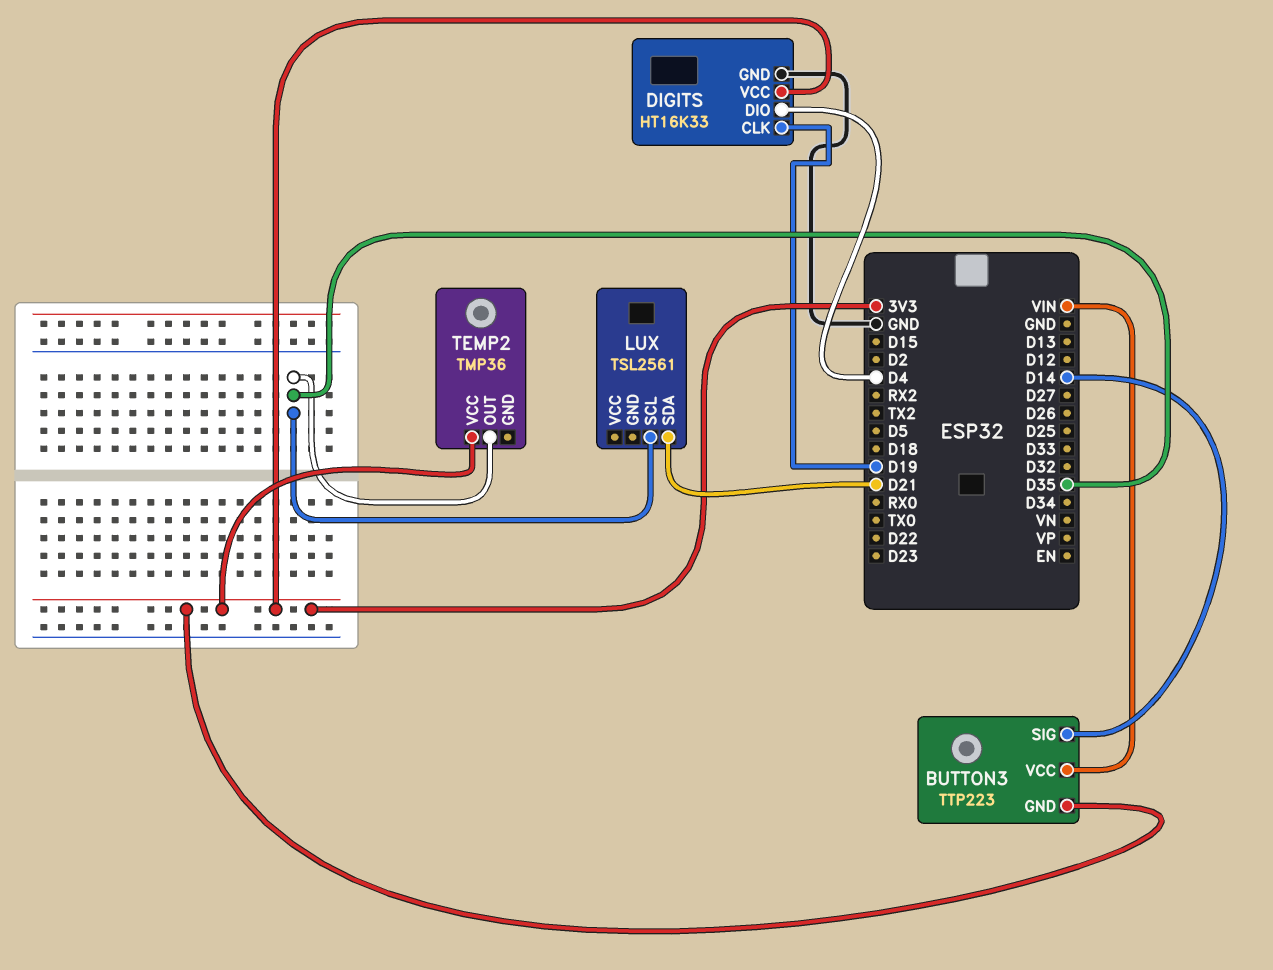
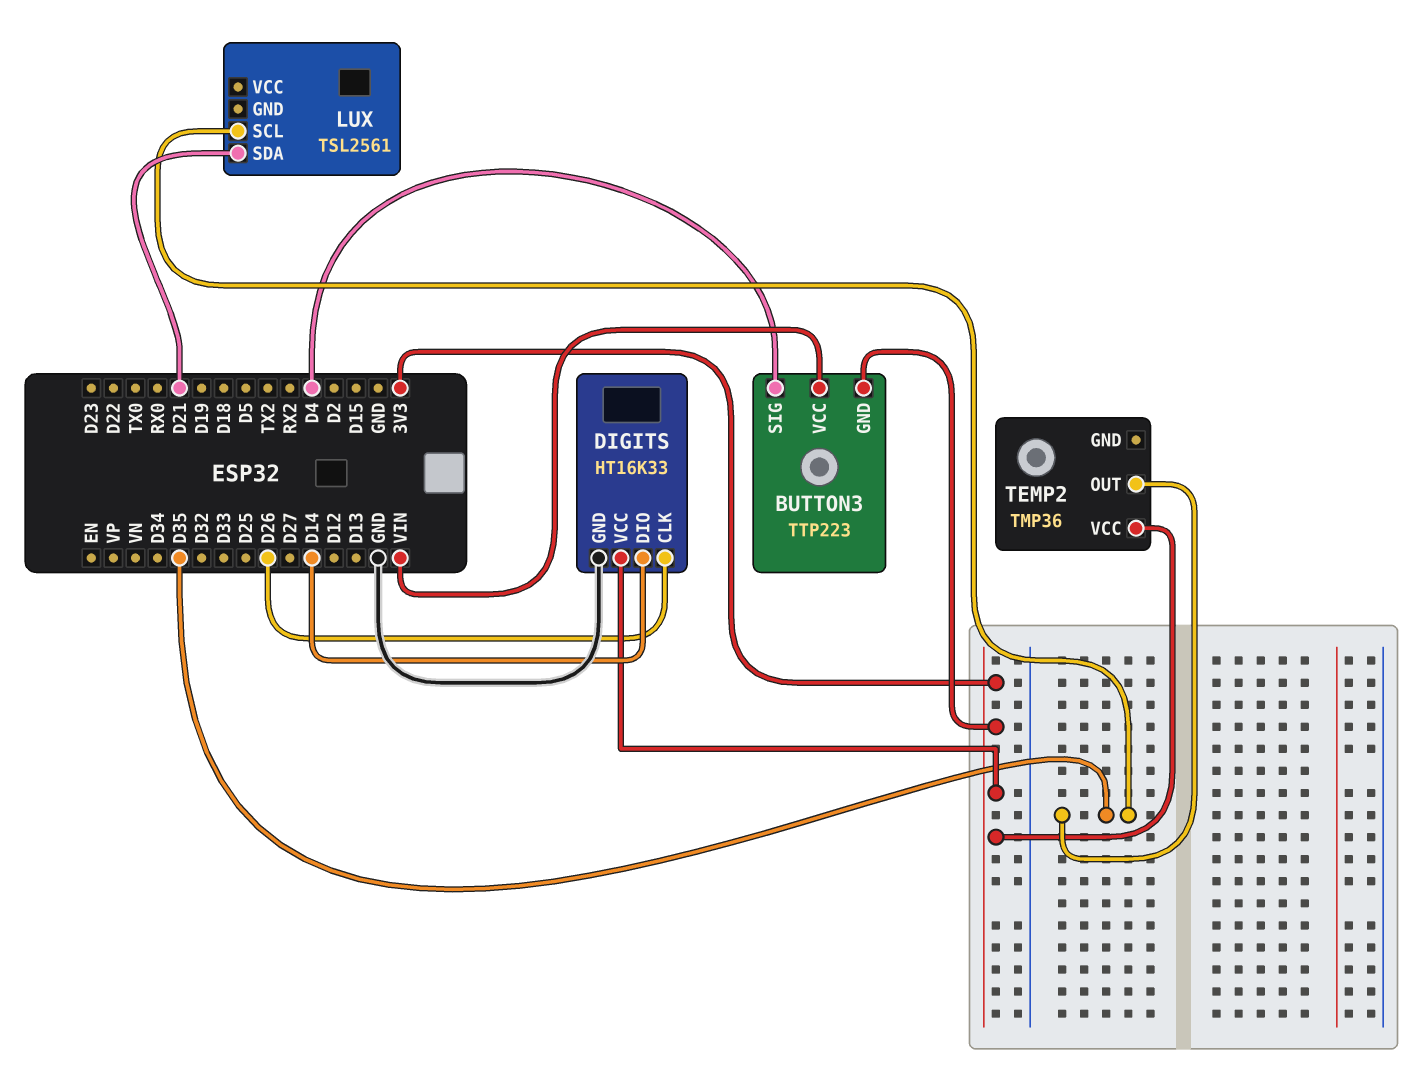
BUTTON3 pin SIG: D14 -> D4
DIGITS pin CLK: D19 -> D26
DIGITS pin DIO: D4 -> D14

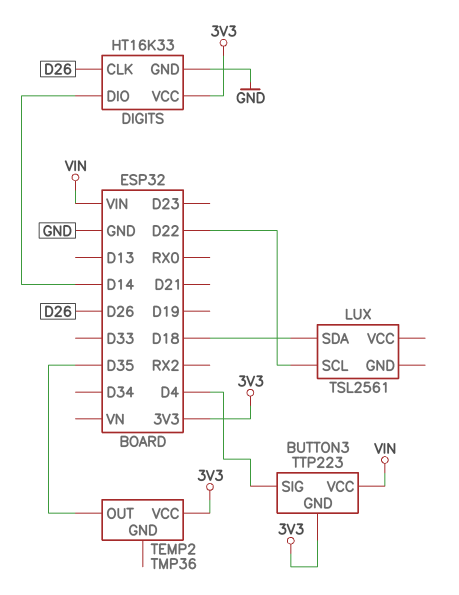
LUX pin SCL: D35 -> D22
LUX pin SDA: D21 -> D18

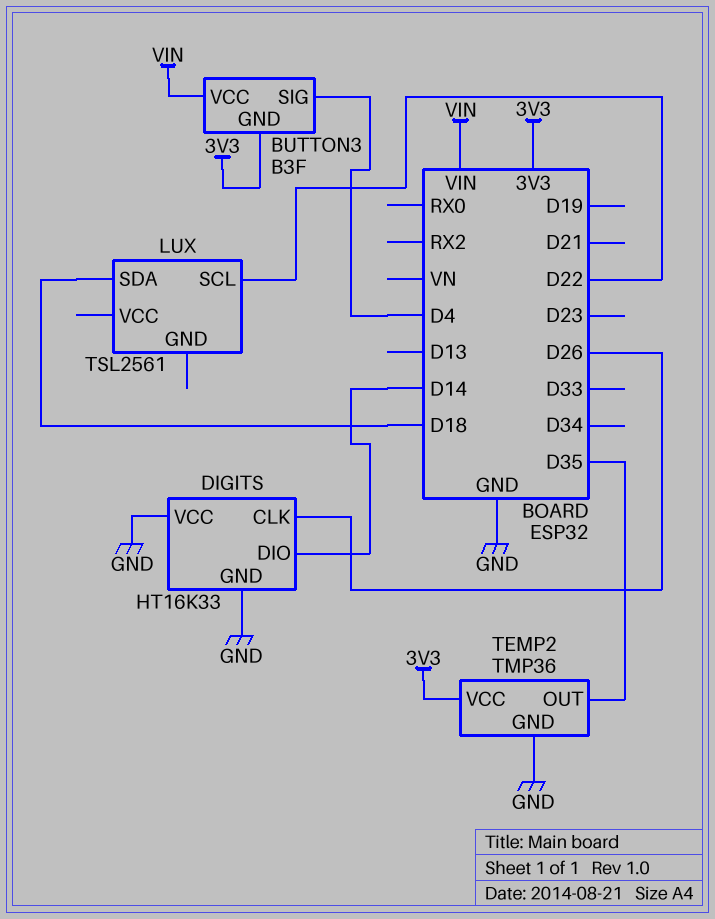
BUTTON3: TTP223 -> B3F
DIGITS pin VCC: 3V3 -> GND
TEMP2 pin GND: none -> GND

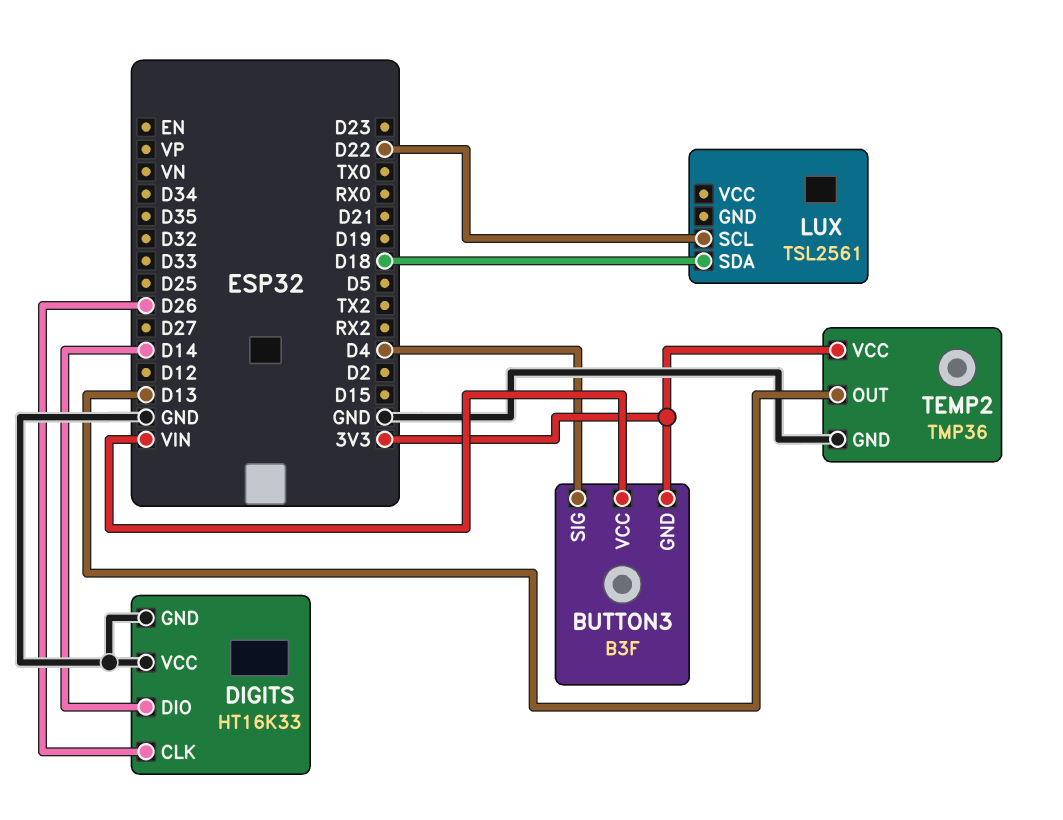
TEMP2 pin OUT: D35 -> D13

